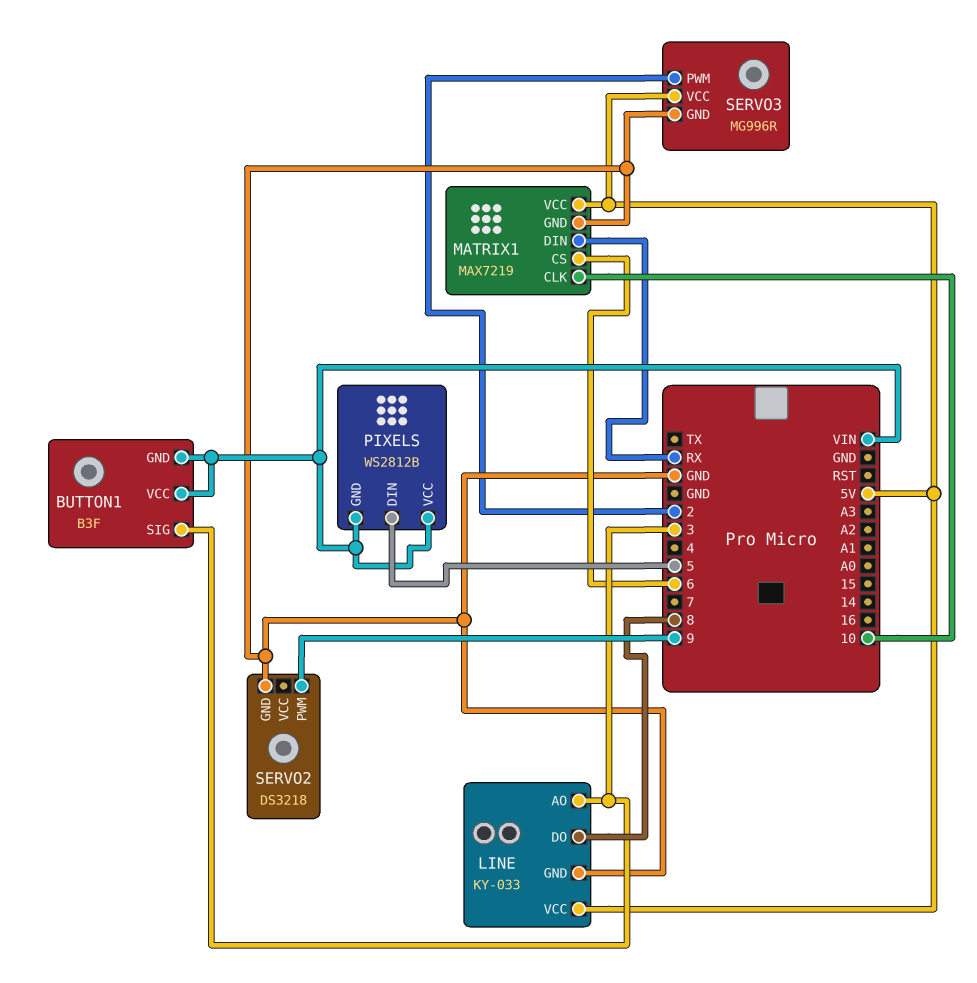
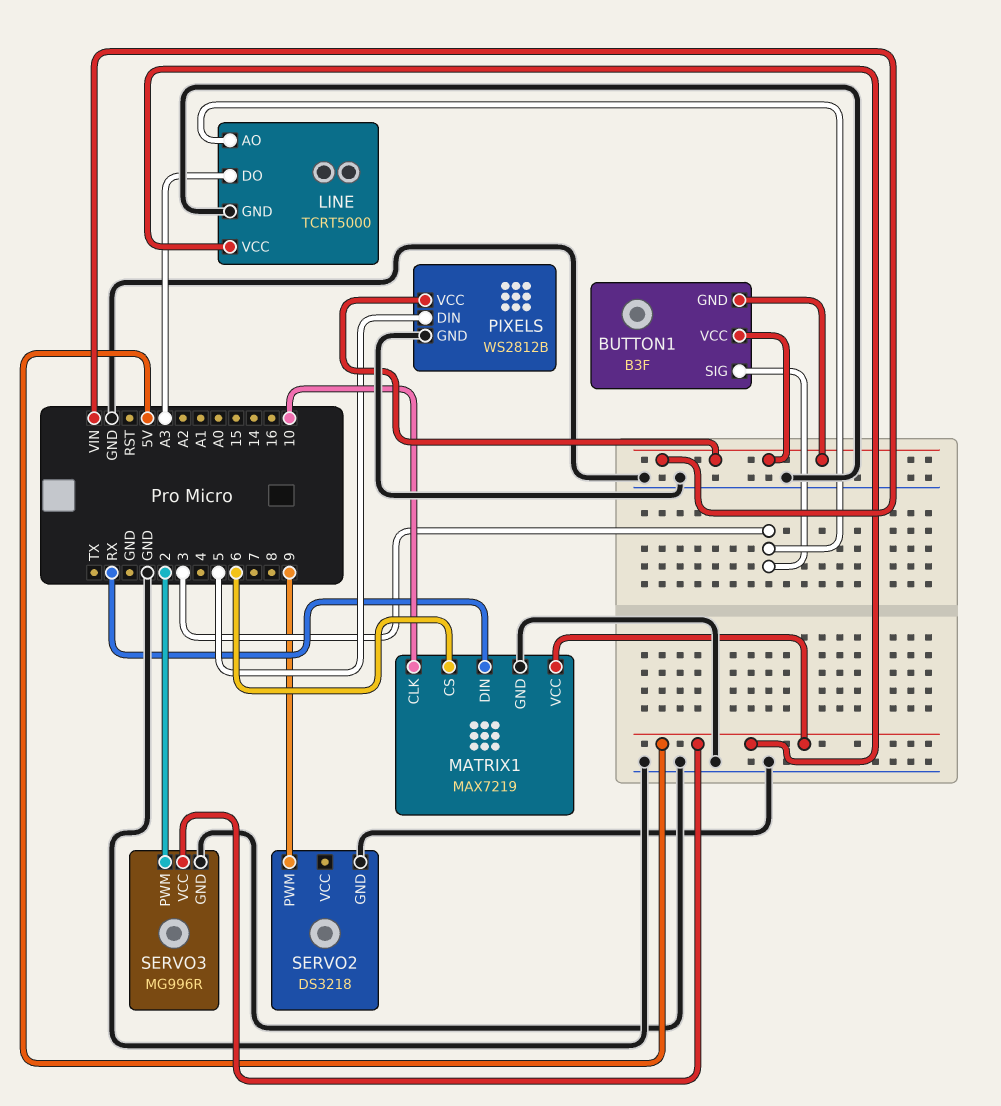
LINE: KY-033 -> TCRT5000
LINE pin DO: 8 -> A3
PIXELS pin GND: VIN -> GND

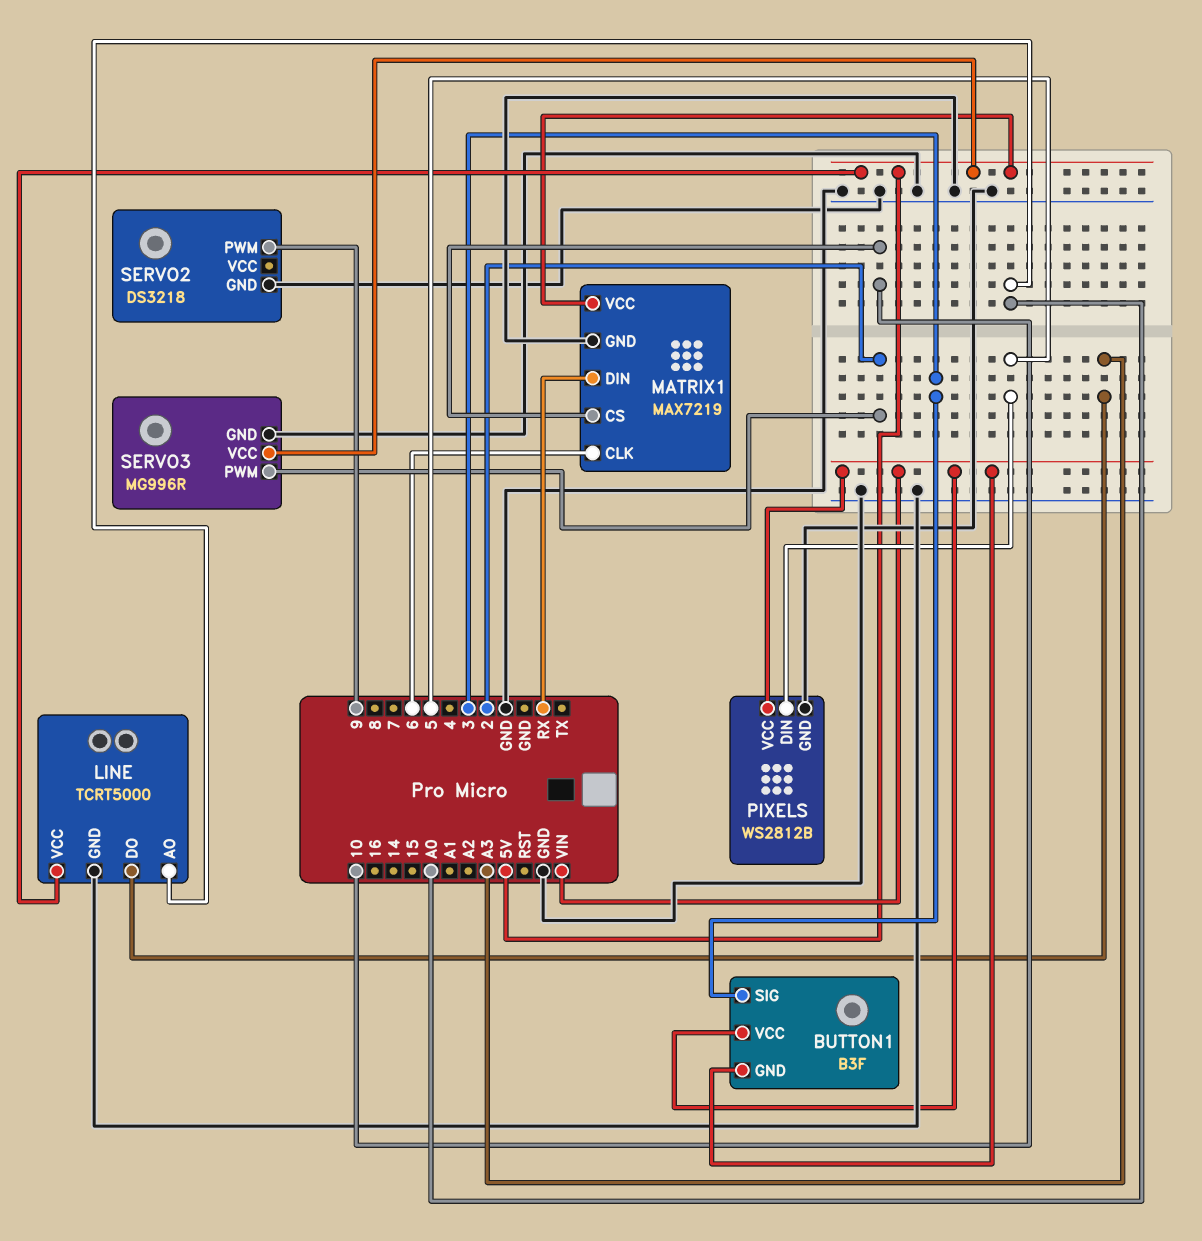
LINE pin AO: 3 -> A0
MATRIX1 pin CLK: 10 -> 6
MATRIX1 pin CS: 6 -> 10

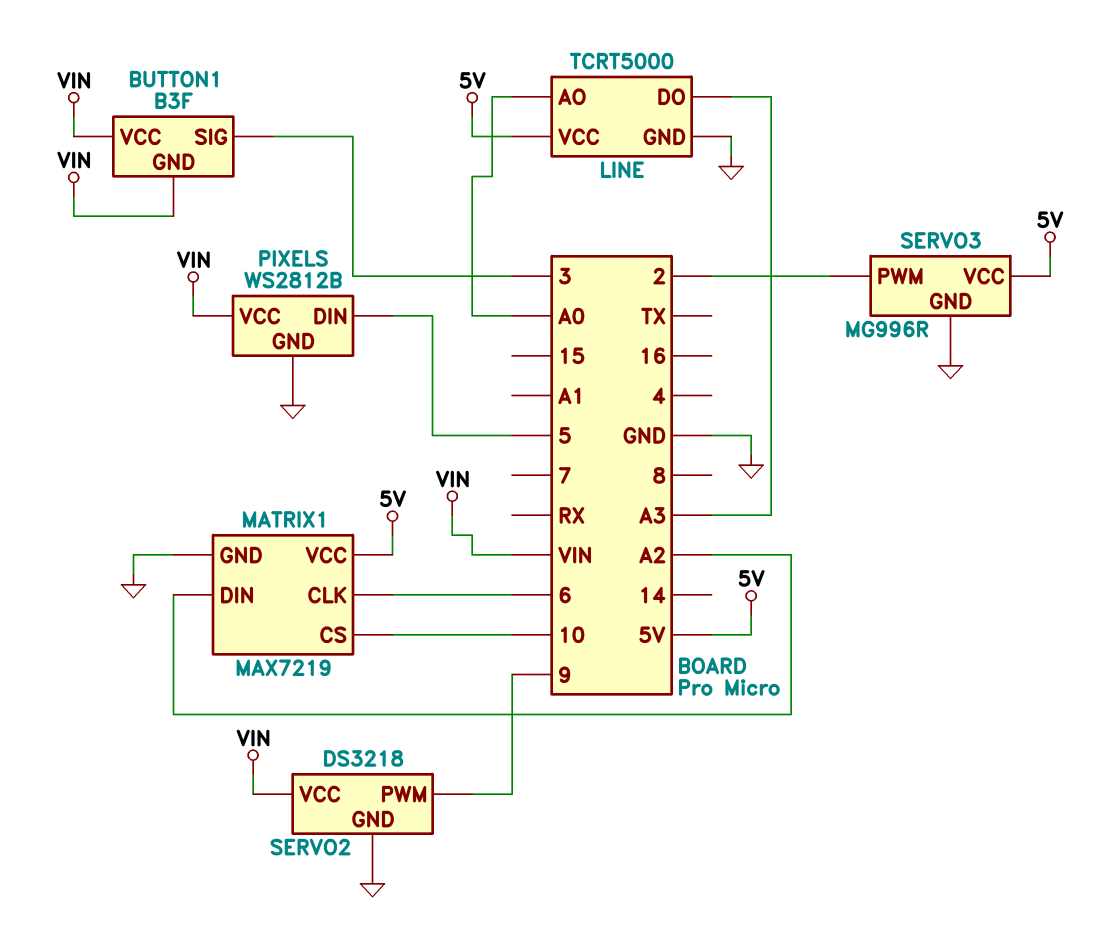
MATRIX1 pin DIN: RX -> A2
SERVO2 pin VCC: none -> VIN

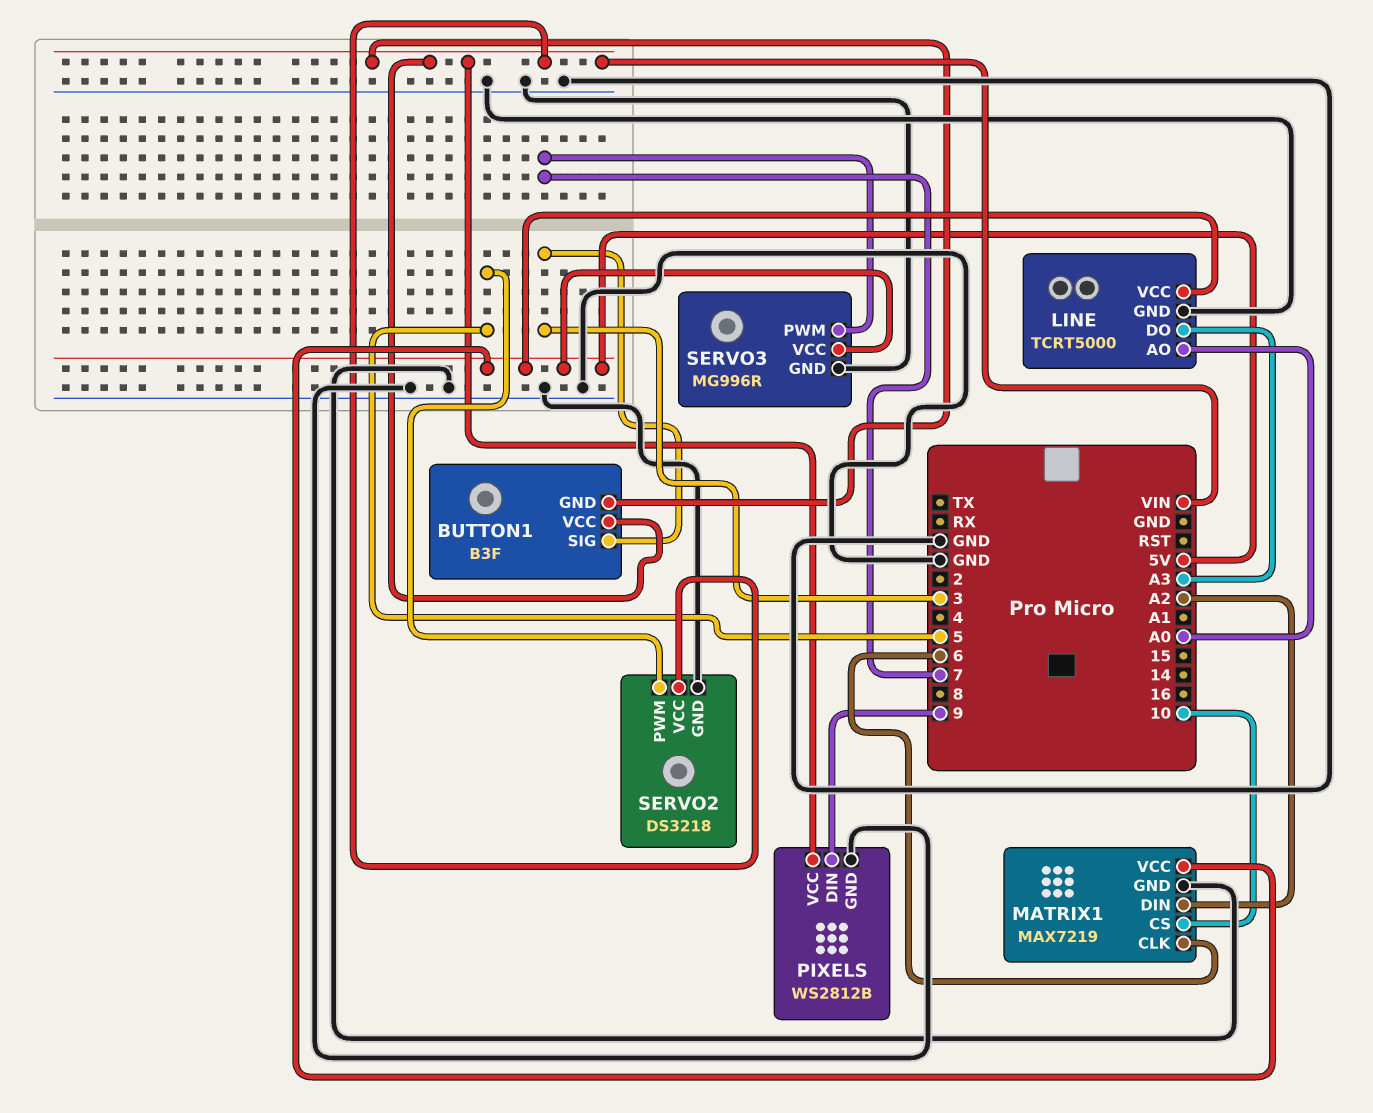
PIXELS pin DIN: 5 -> 9
SERVO2 pin PWM: 9 -> 5
SERVO3 pin PWM: 2 -> 7

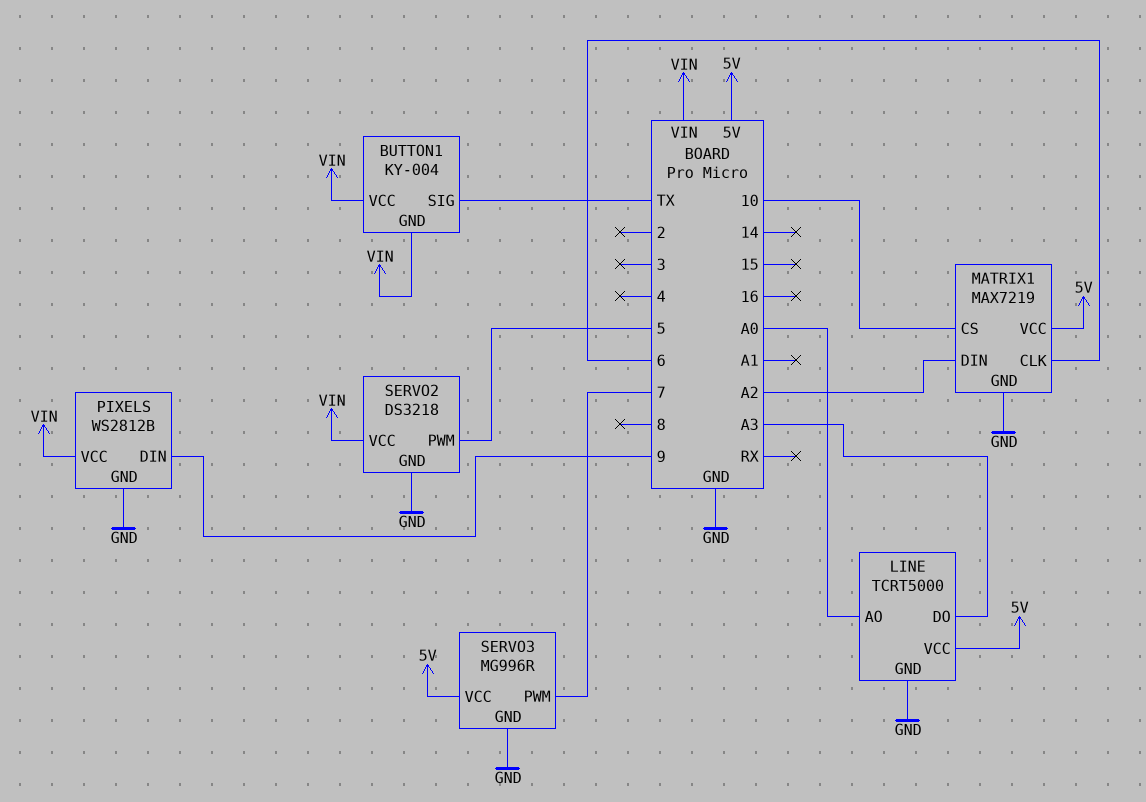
BUTTON1: B3F -> KY-004
BUTTON1 pin SIG: 3 -> TX

